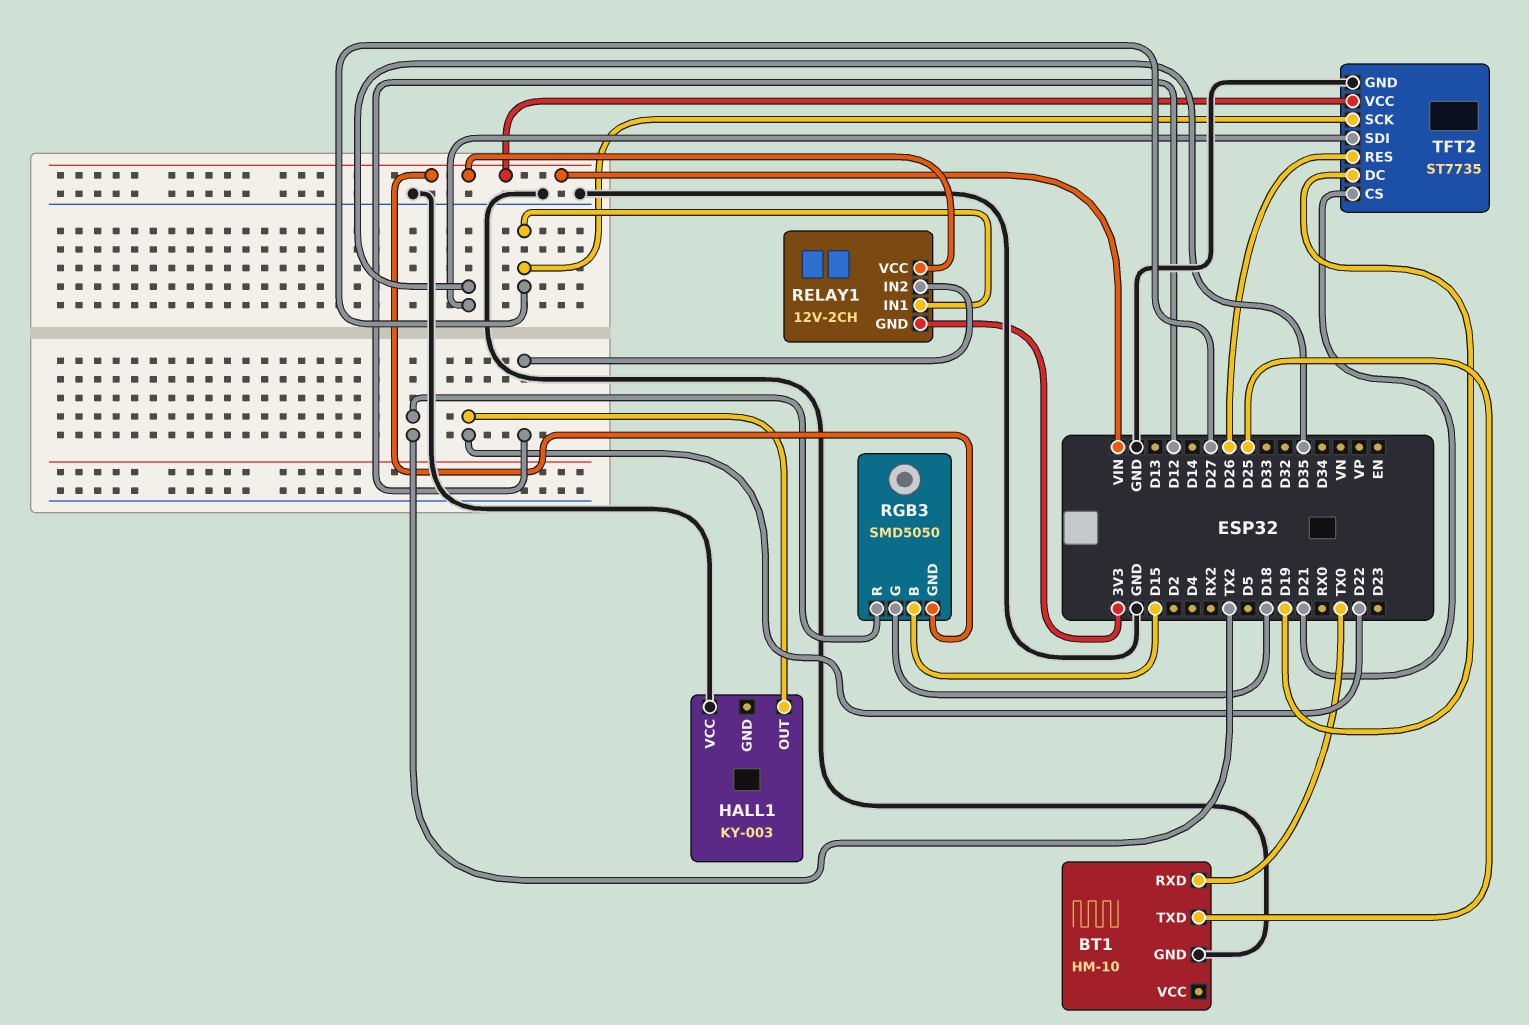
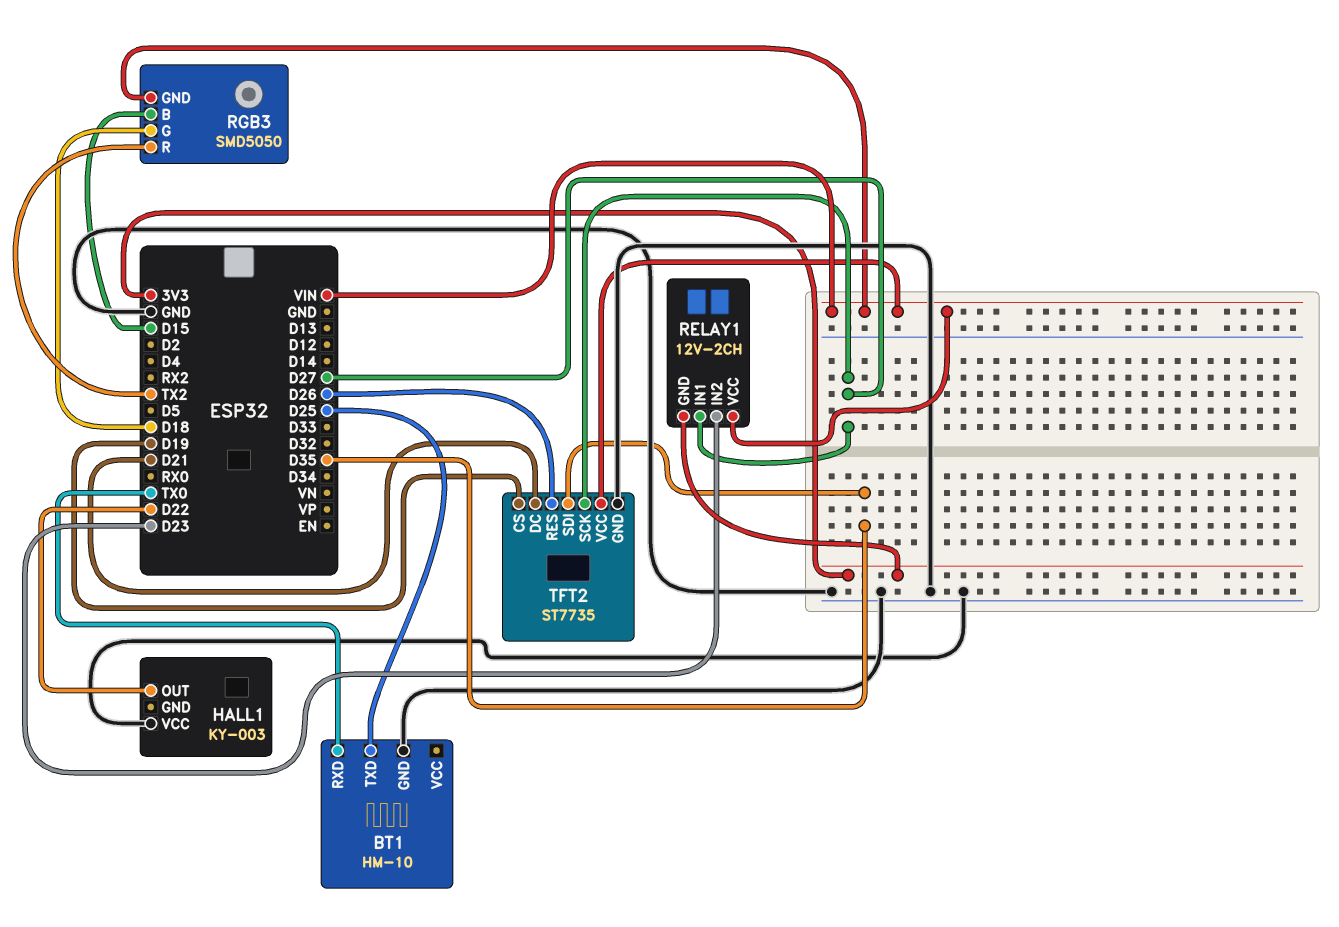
RELAY1 pin IN2: D12 -> D23
TFT2 pin CS: D21 -> D19
TFT2 pin DC: D19 -> D21

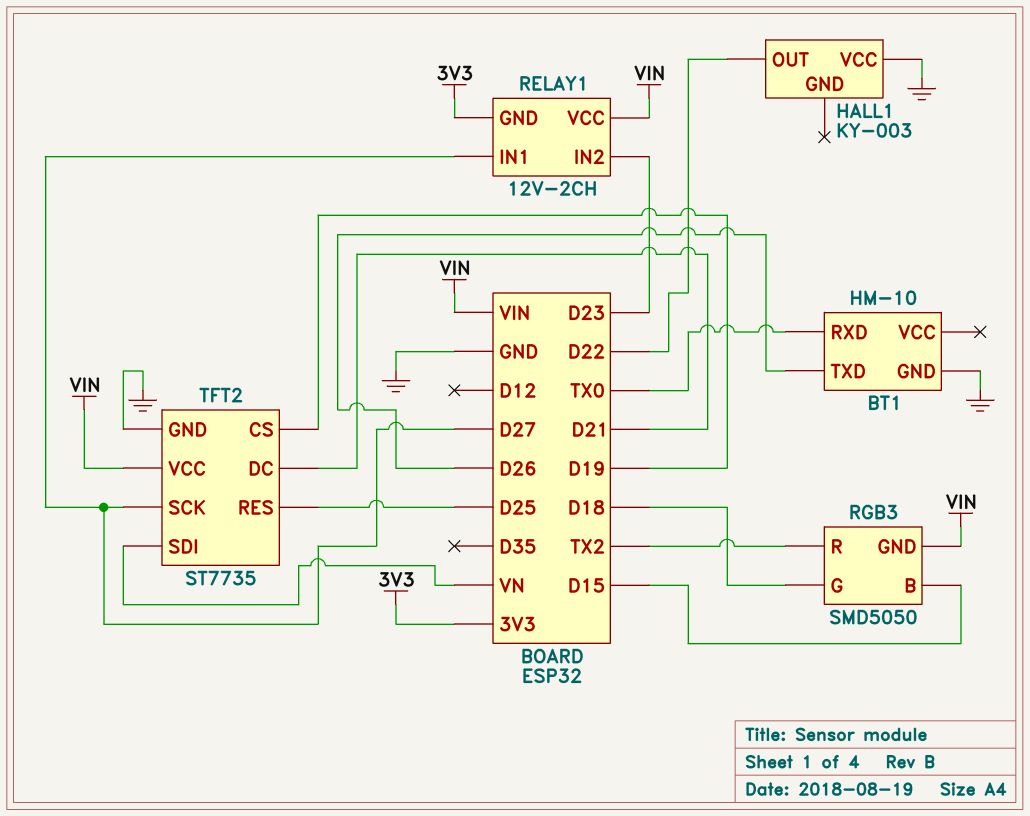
BT1 pin TXD: D25 -> D26
TFT2 pin RES: D26 -> D25
TFT2 pin SDI: D35 -> VN

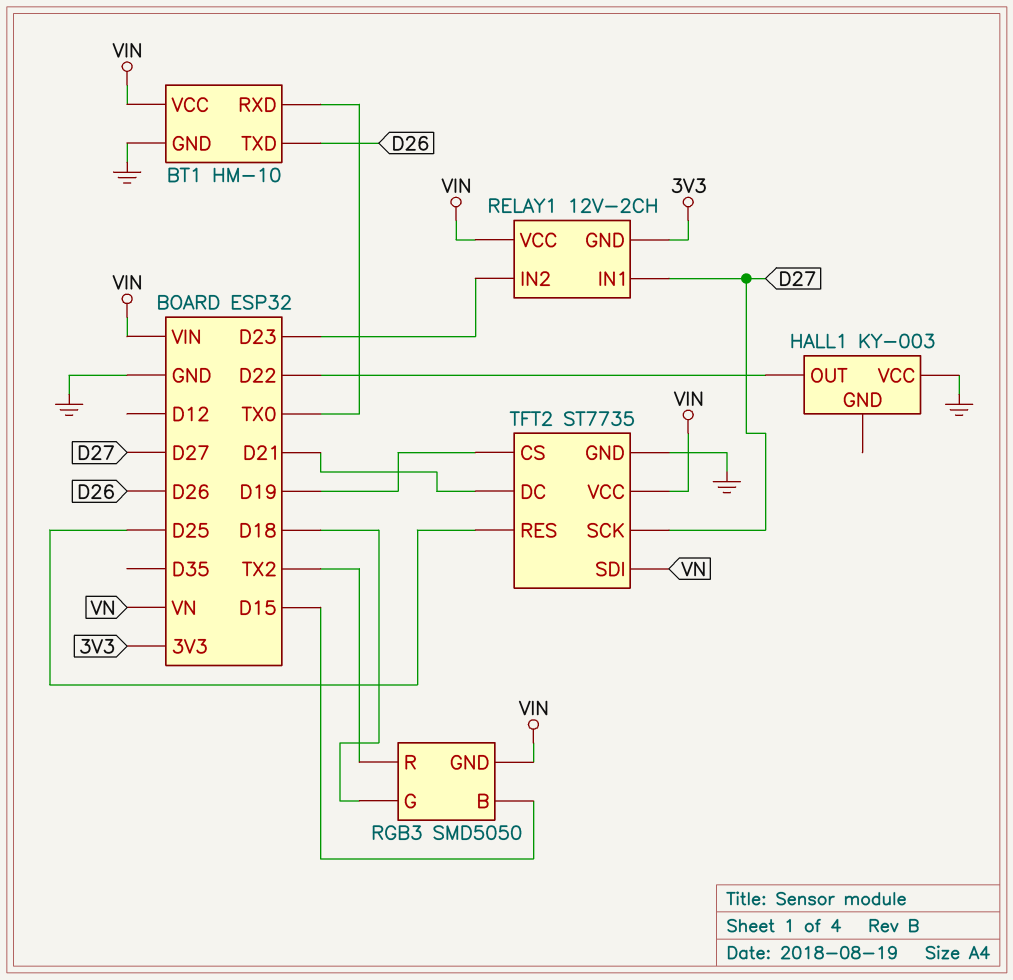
BT1 pin VCC: none -> VIN

